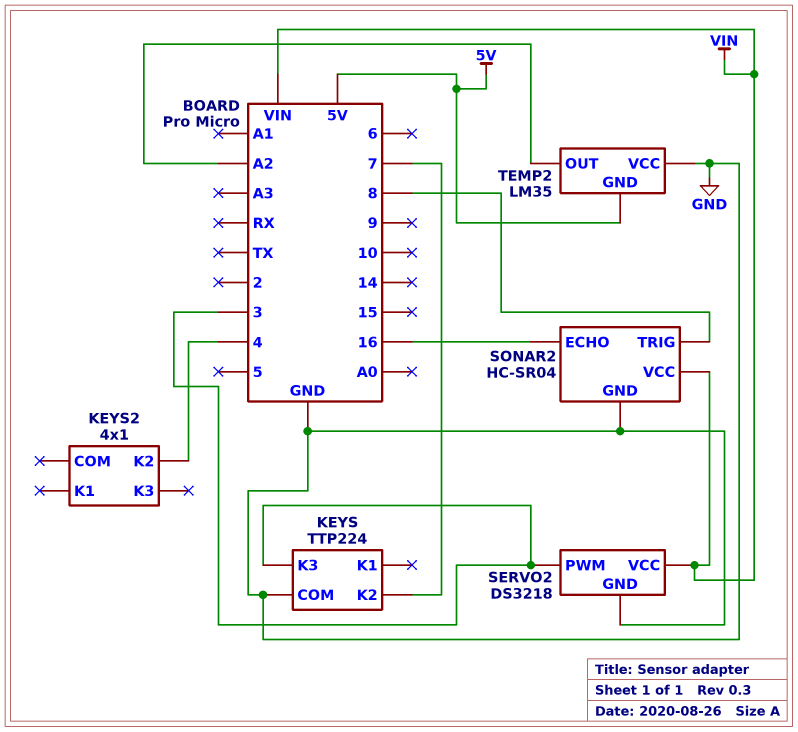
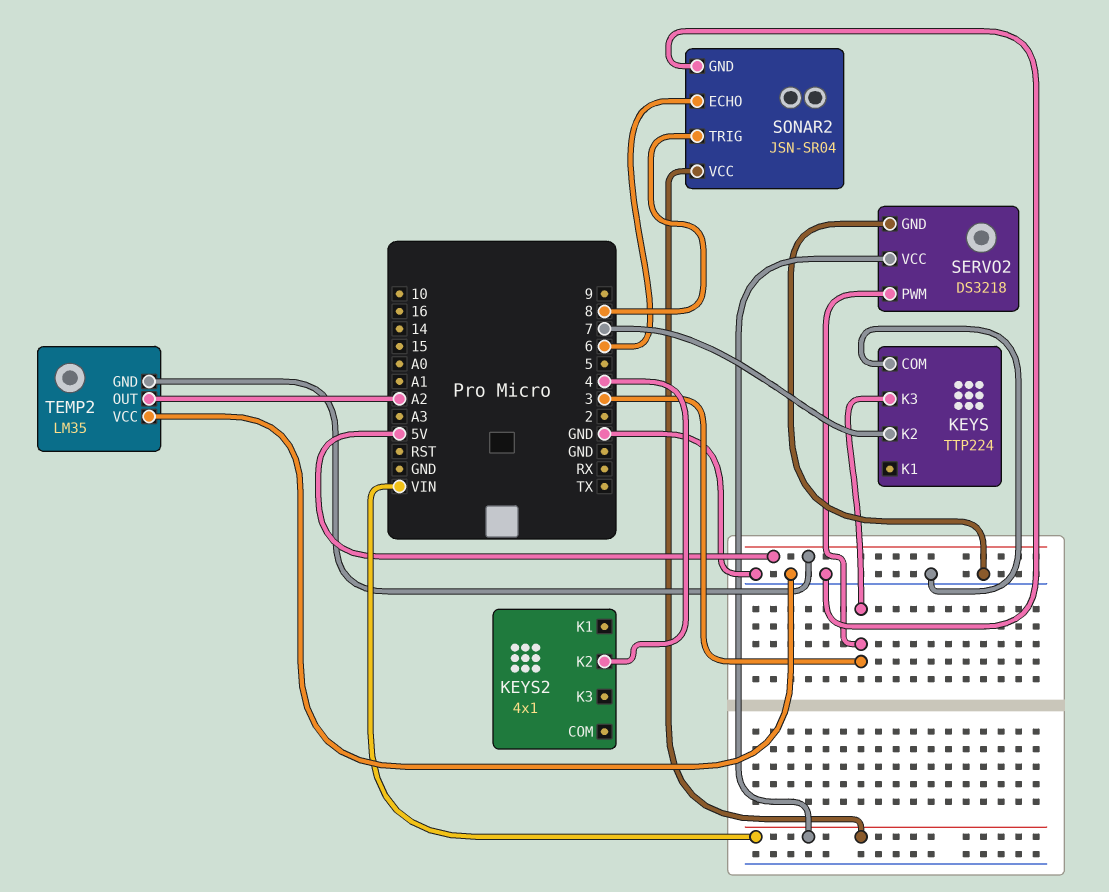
SONAR2: HC-SR04 -> JSN-SR04
SONAR2 pin ECHO: 16 -> 6

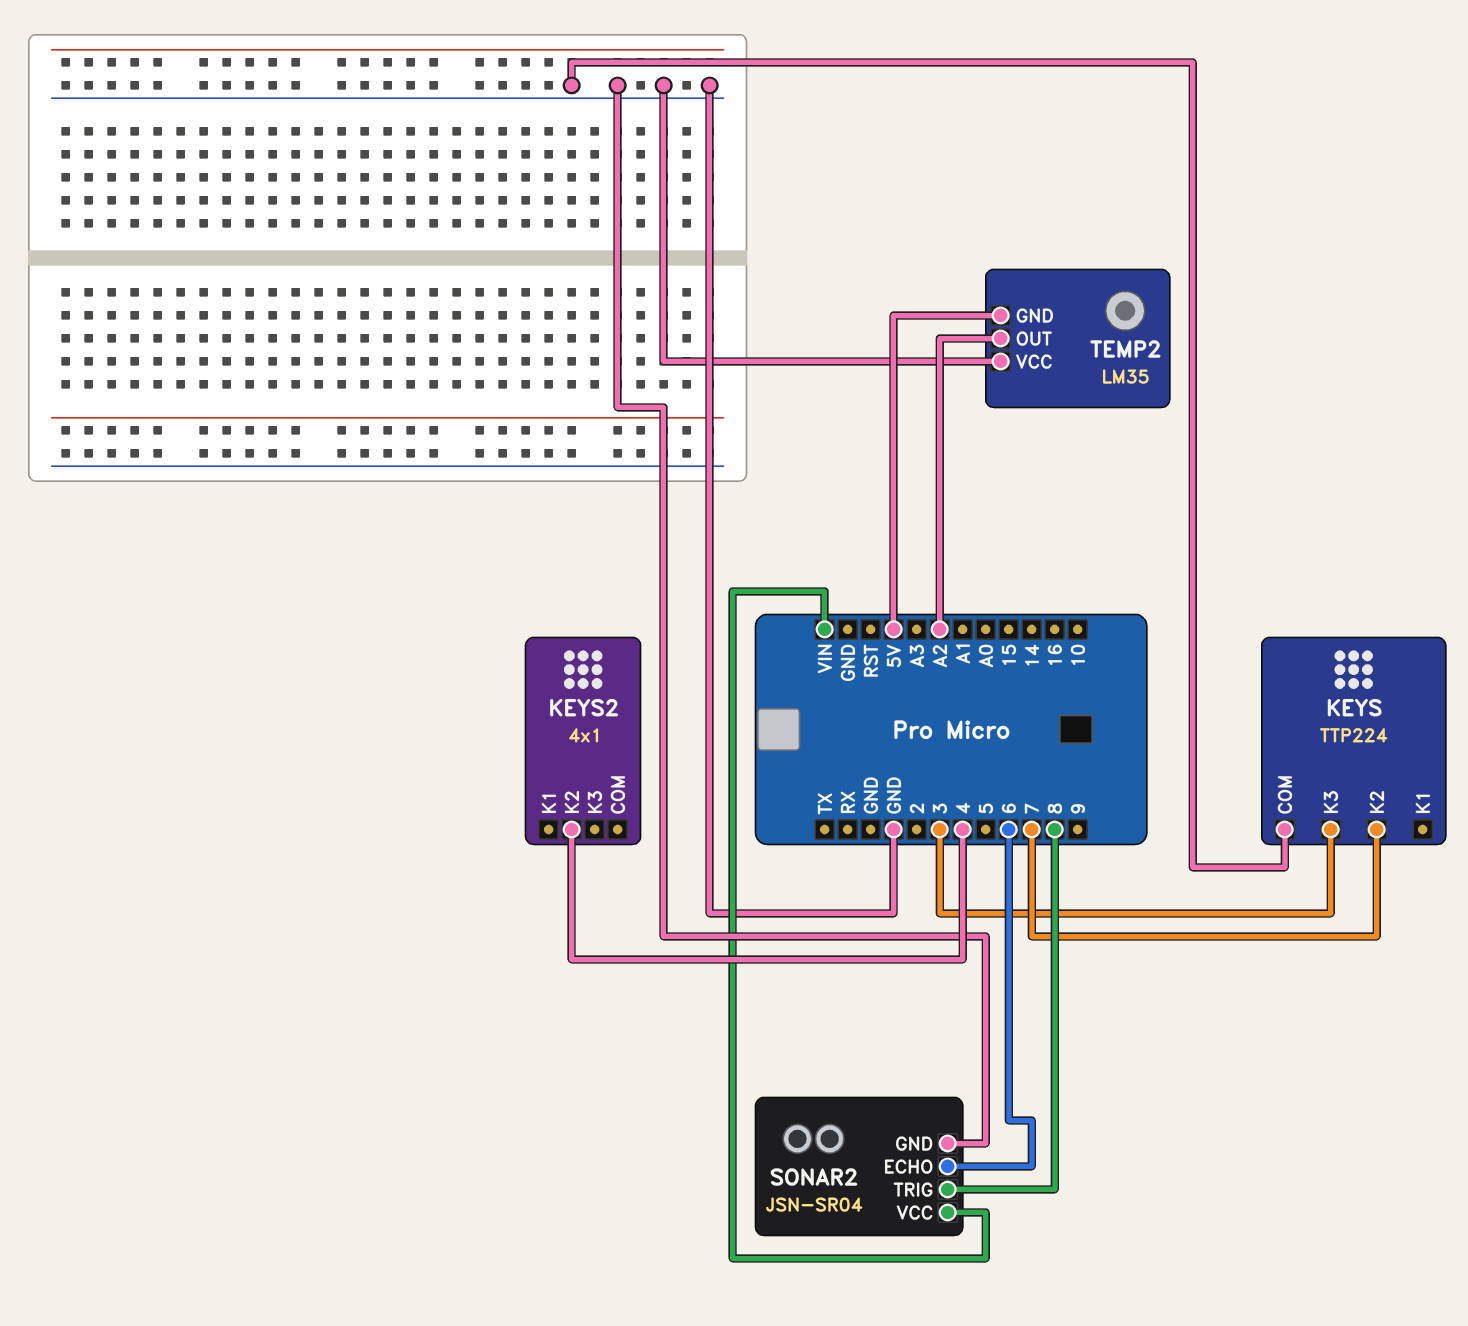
SERVO2: DS3218 -> none
SERVO2 pin GND: GND -> none
SERVO2 pin PWM: 3 -> none
SERVO2 pin VCC: VIN -> none

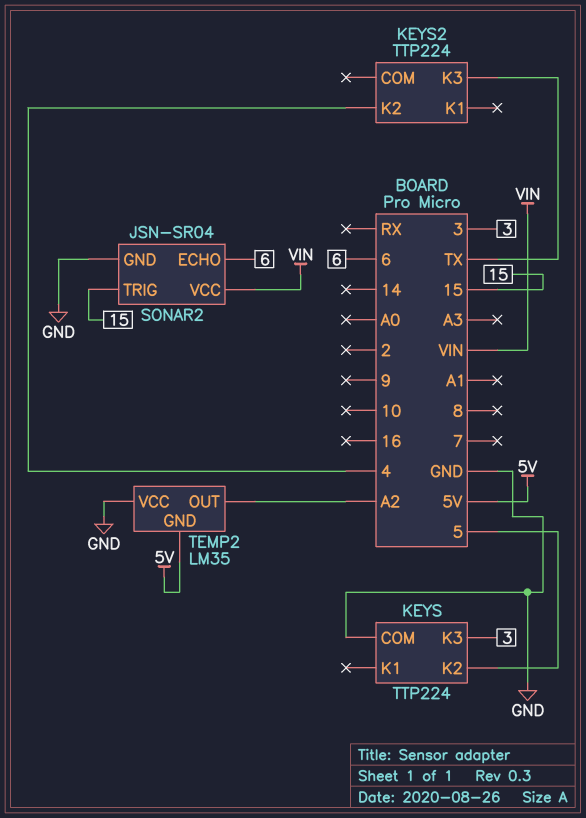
KEYS pin K2: 7 -> 5
KEYS2: 4x1 -> TTP224
KEYS2 pin K3: none -> TX
SONAR2 pin TRIG: 8 -> 15

